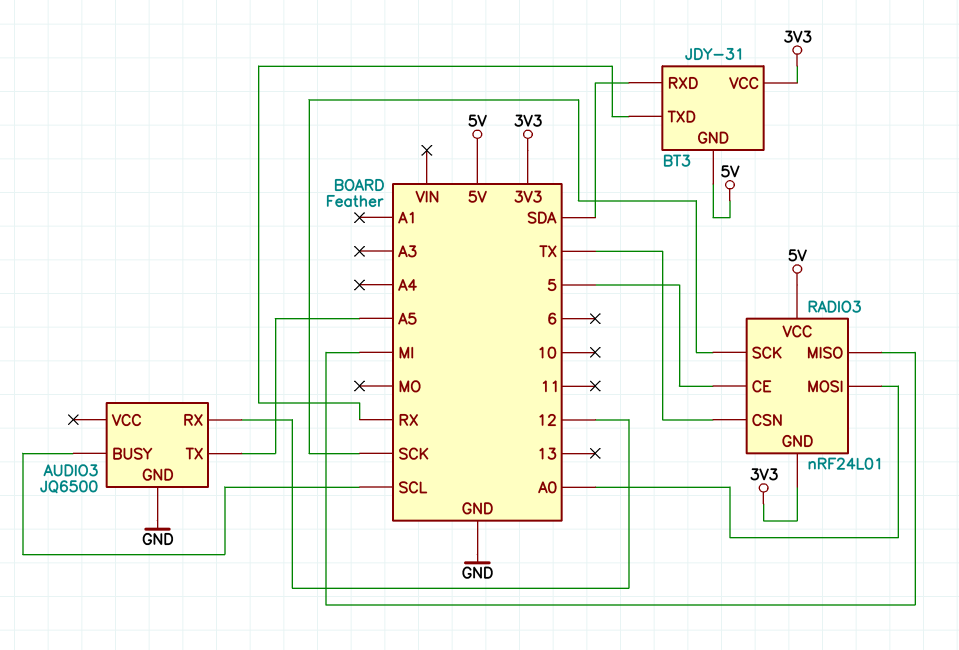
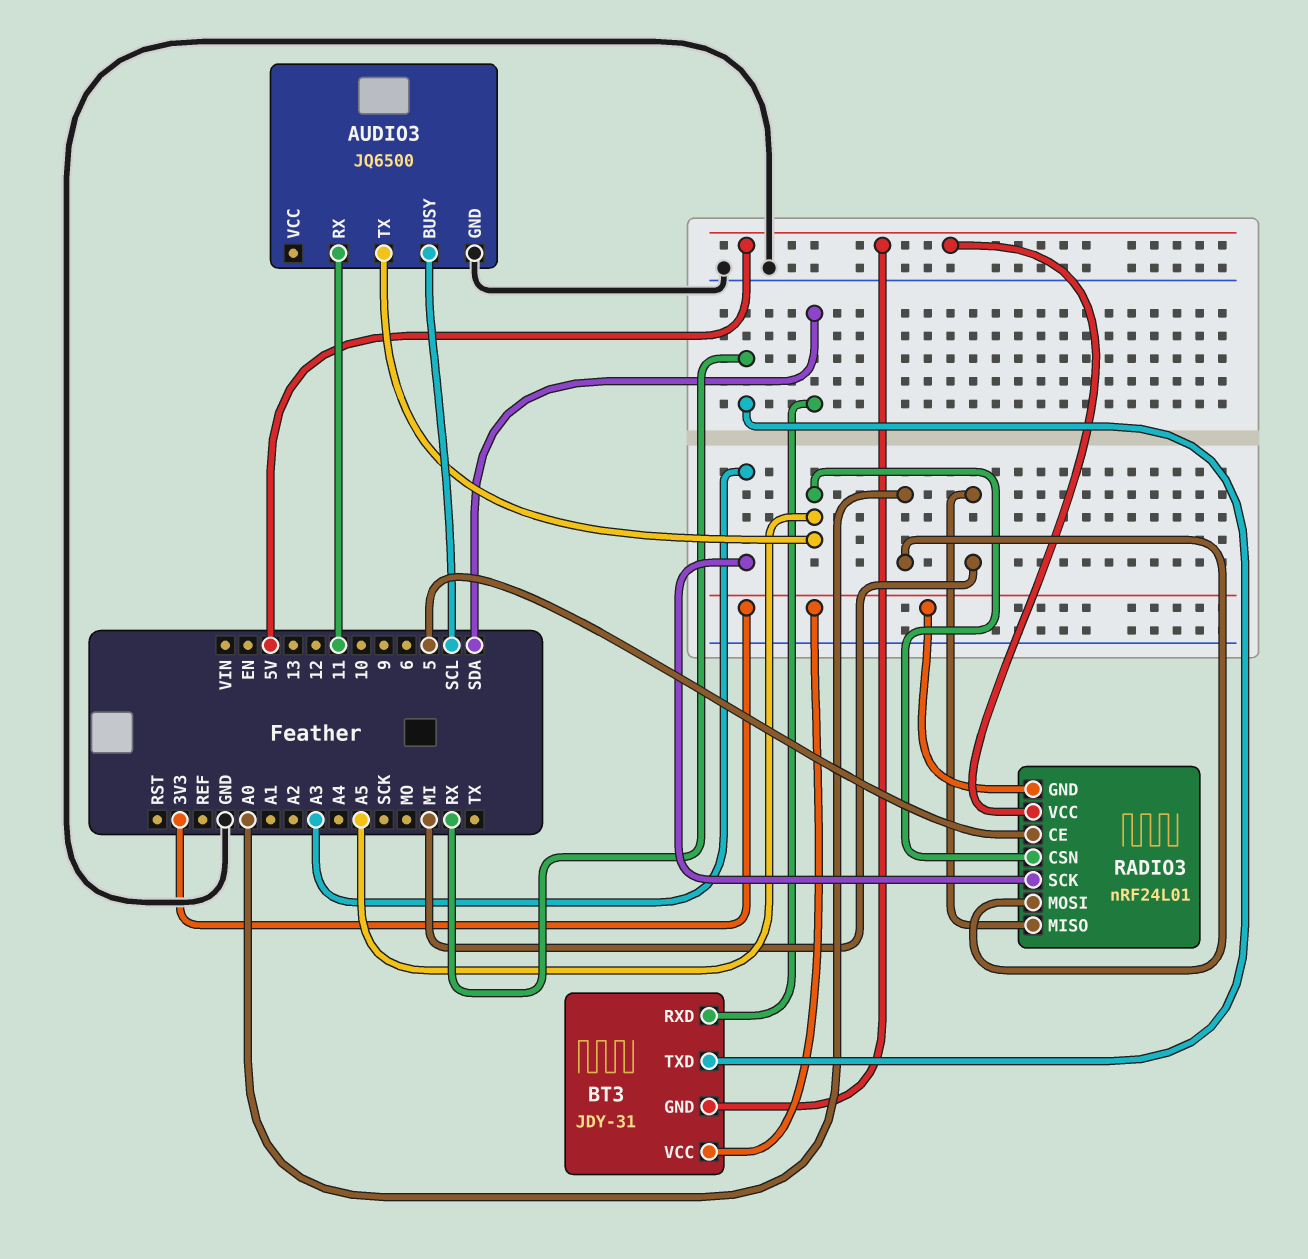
AUDIO3 pin RX: 12 -> 11
RADIO3 pin CSN: TX -> A5
RADIO3 pin SCK: SCK -> A3

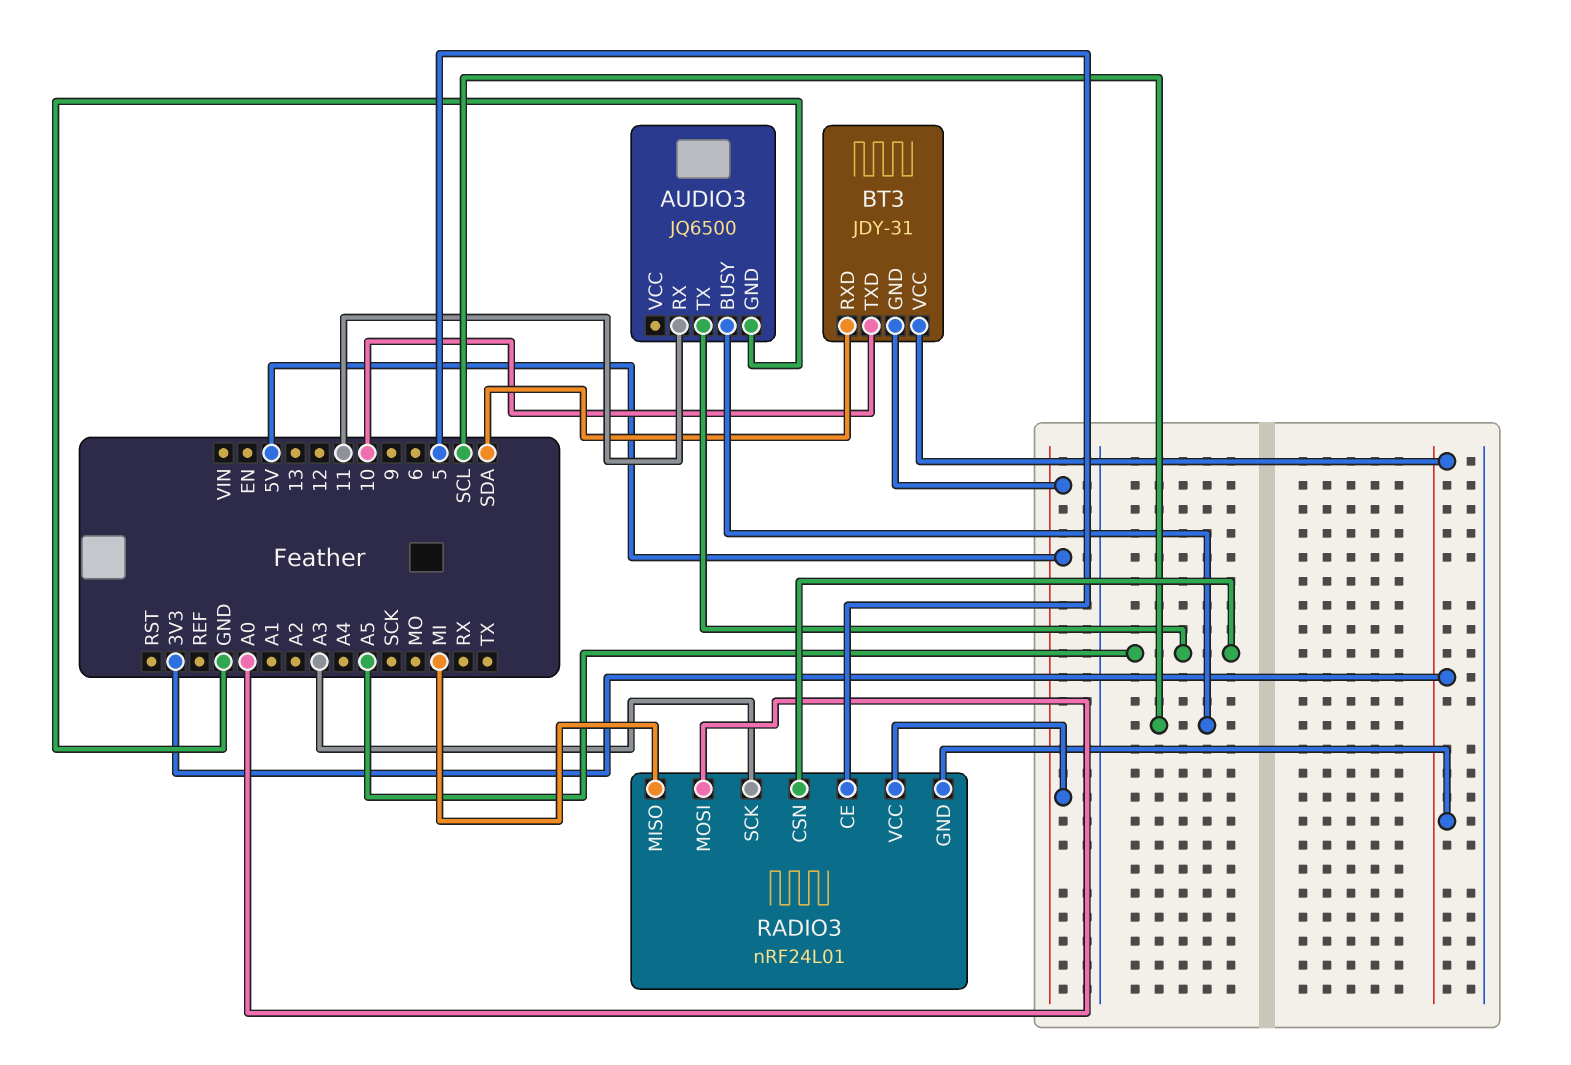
BT3 pin TXD: RX -> 10

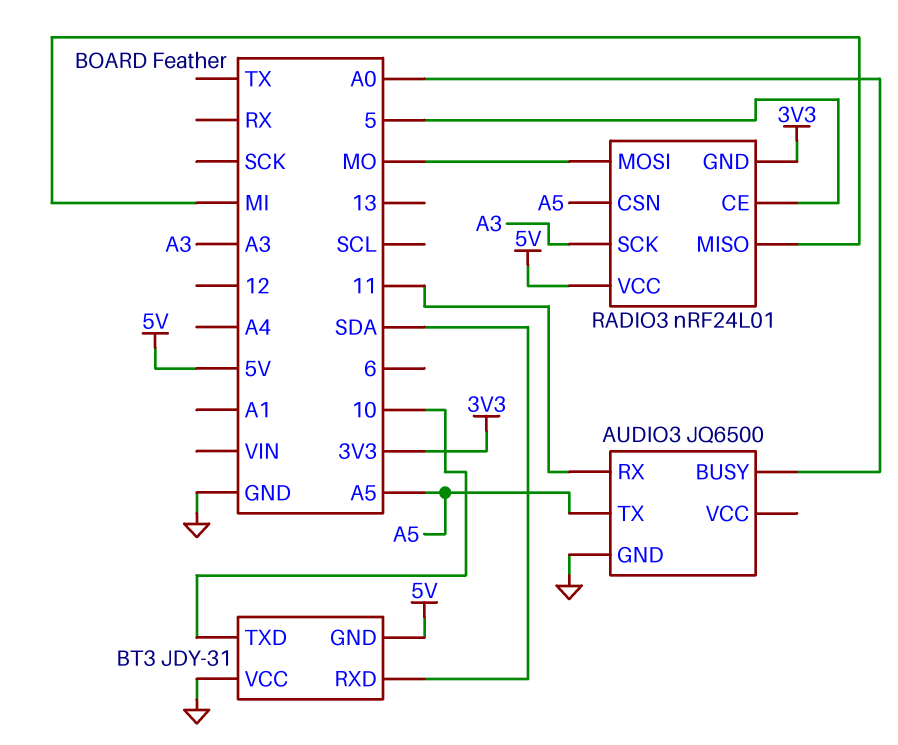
AUDIO3 pin BUSY: SCL -> A0
BT3 pin VCC: 3V3 -> GND
RADIO3 pin MOSI: A0 -> MO

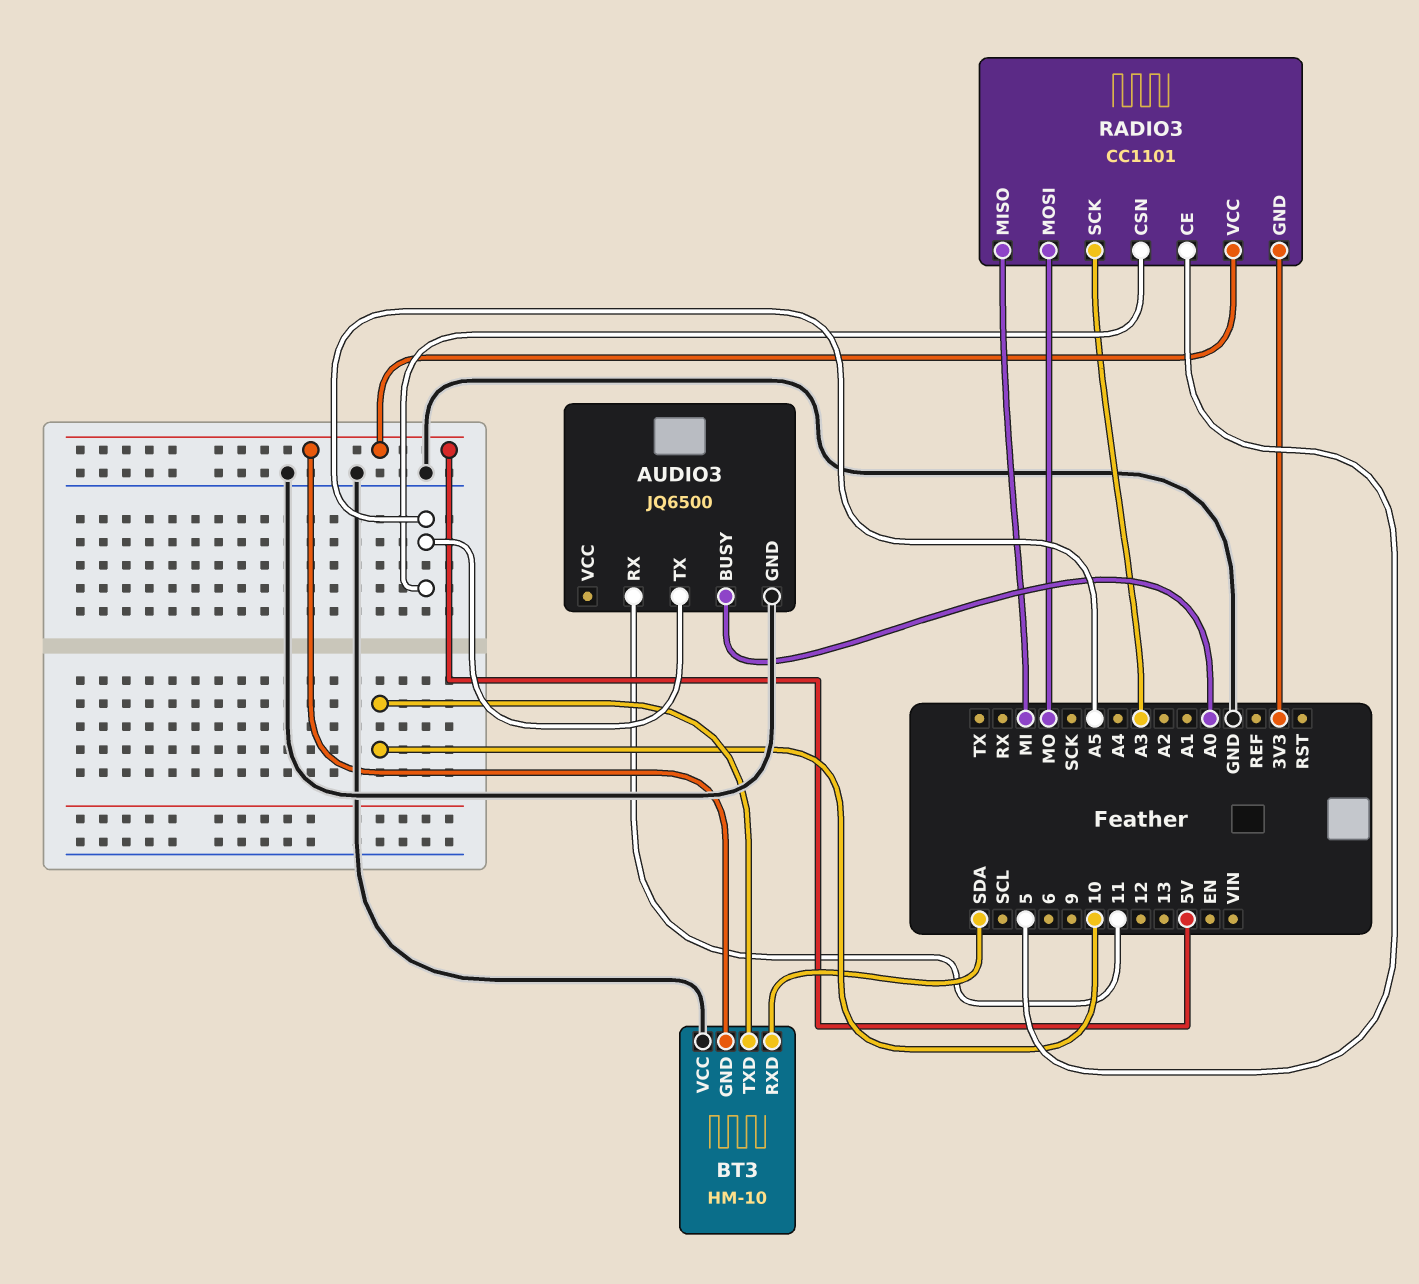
BT3: JDY-31 -> HM-10
RADIO3: nRF24L01 -> CC1101

